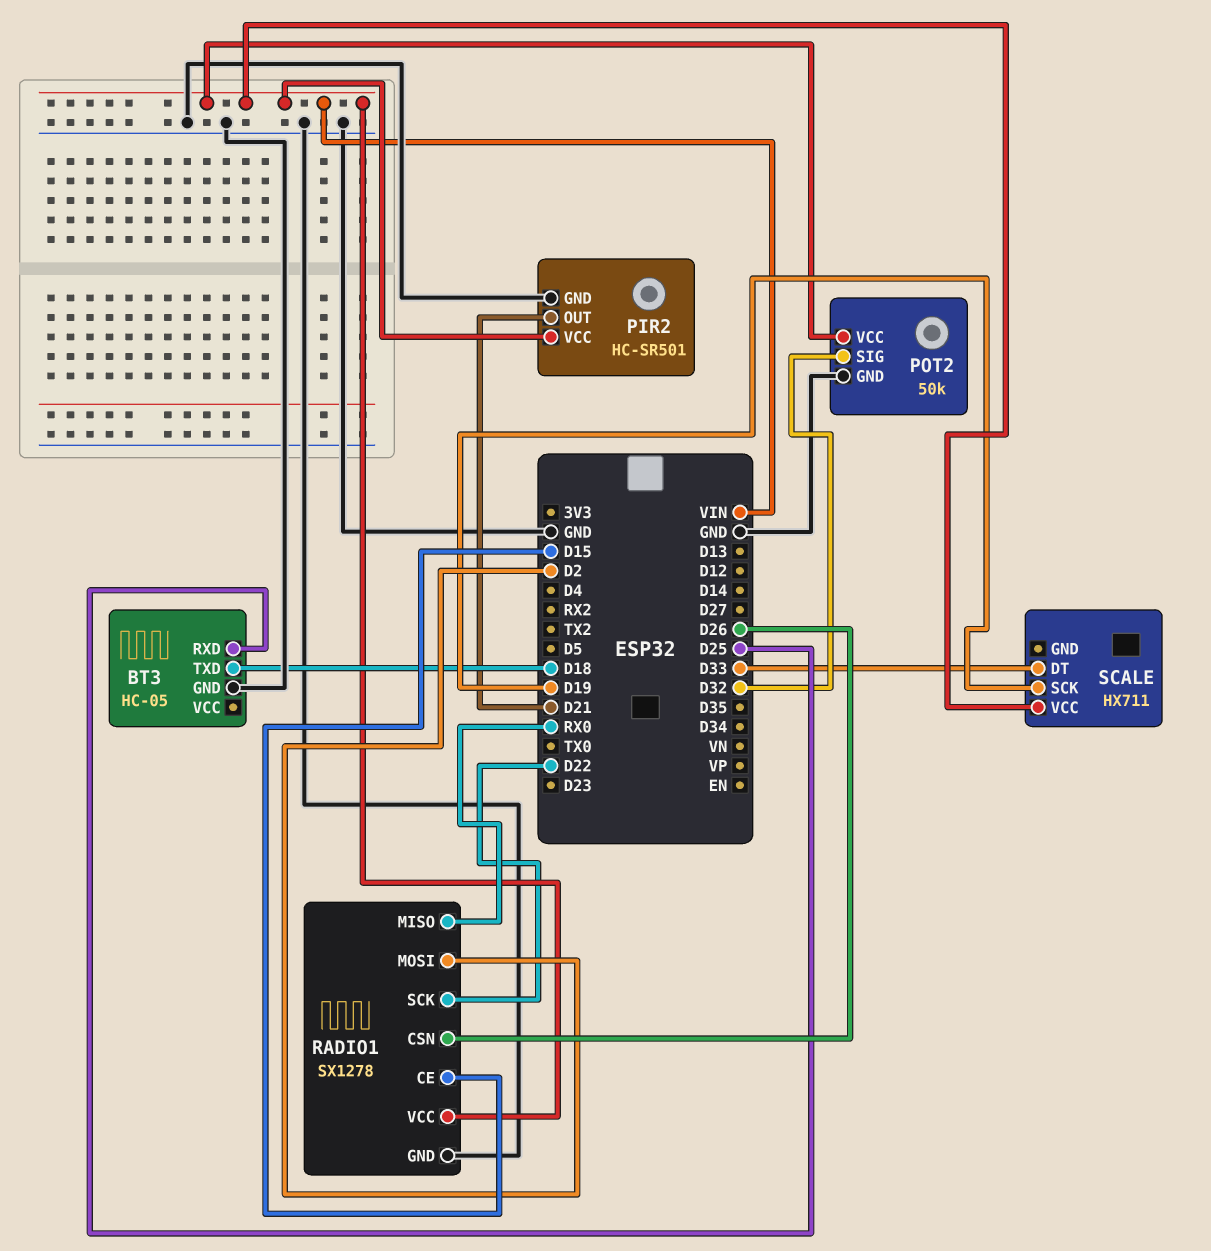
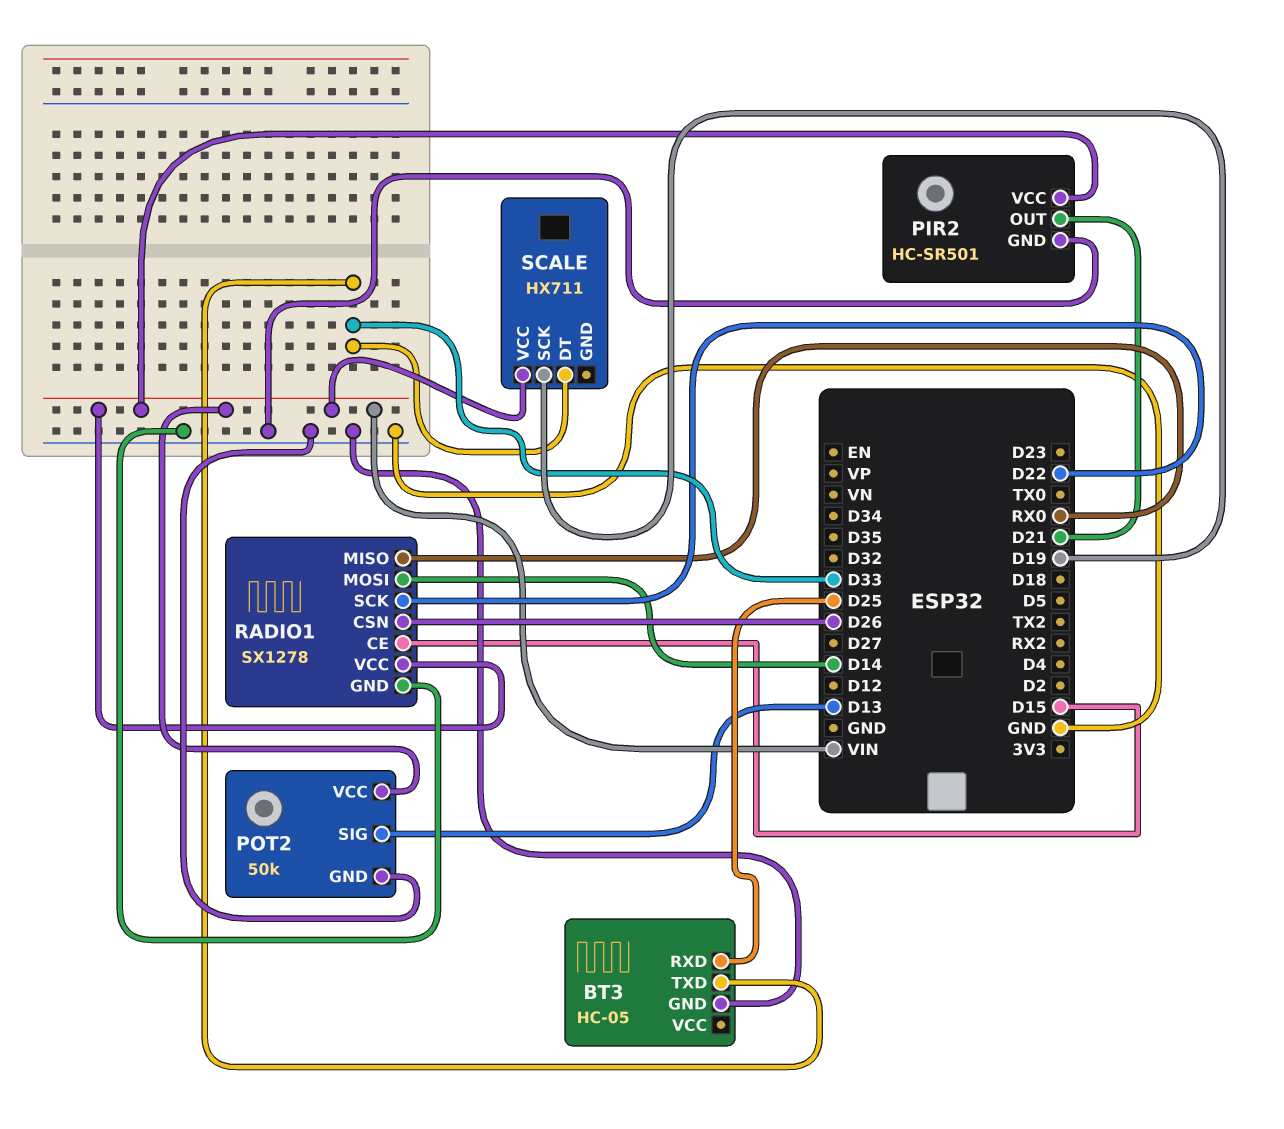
BT3 pin TXD: D18 -> D33
POT2 pin SIG: D32 -> D13
RADIO1 pin MOSI: D2 -> D14

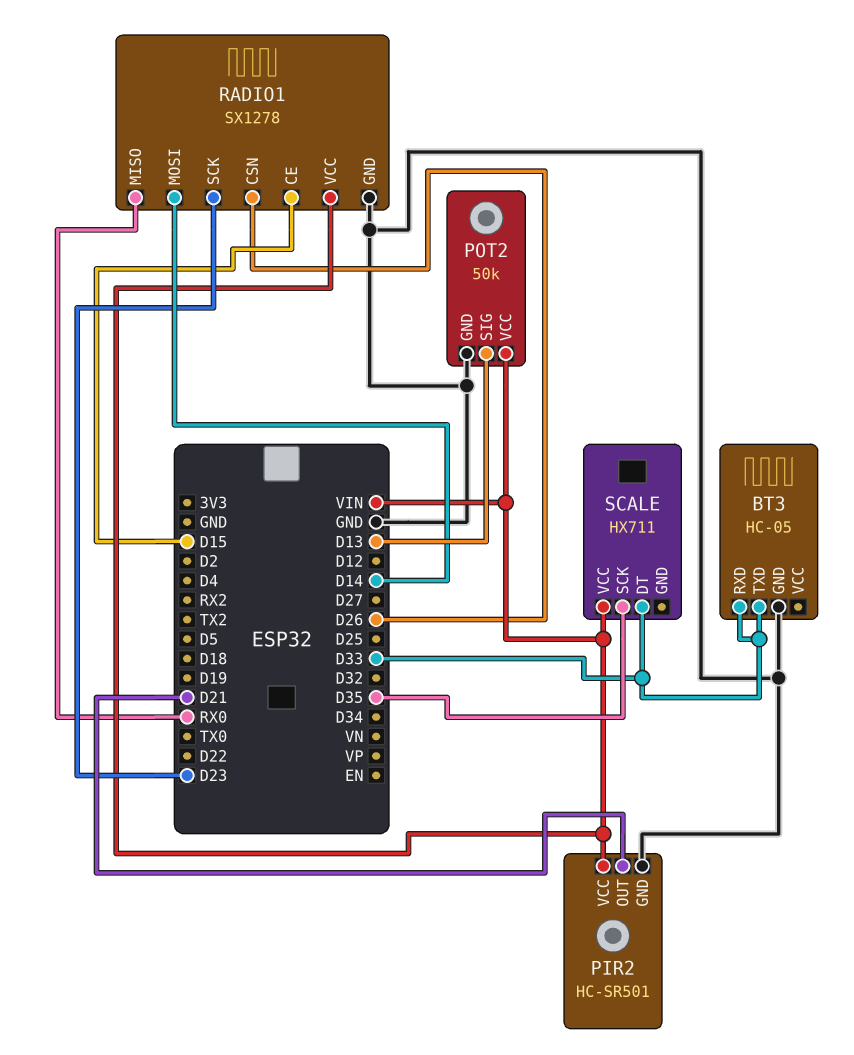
BT3 pin RXD: D25 -> D33
RADIO1 pin SCK: D22 -> D23
SCALE pin SCK: D19 -> D35

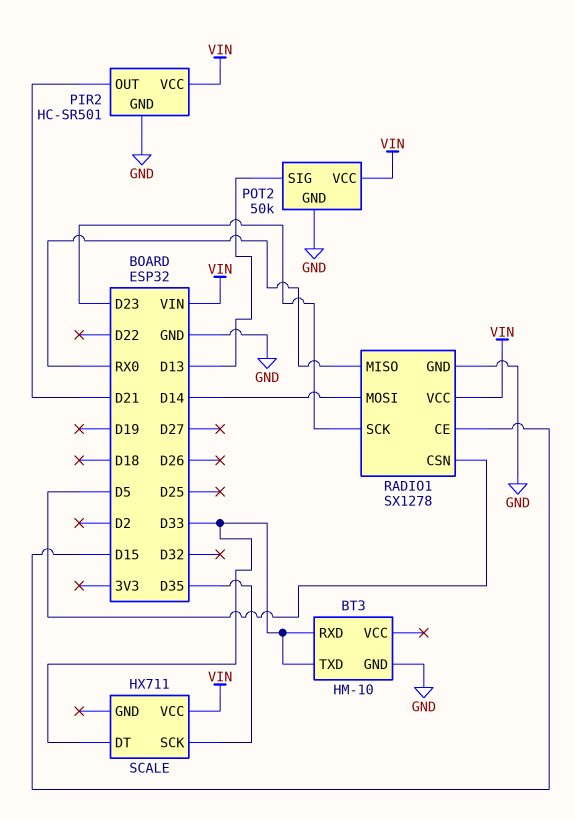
BT3: HC-05 -> HM-10
RADIO1 pin CSN: D26 -> D5

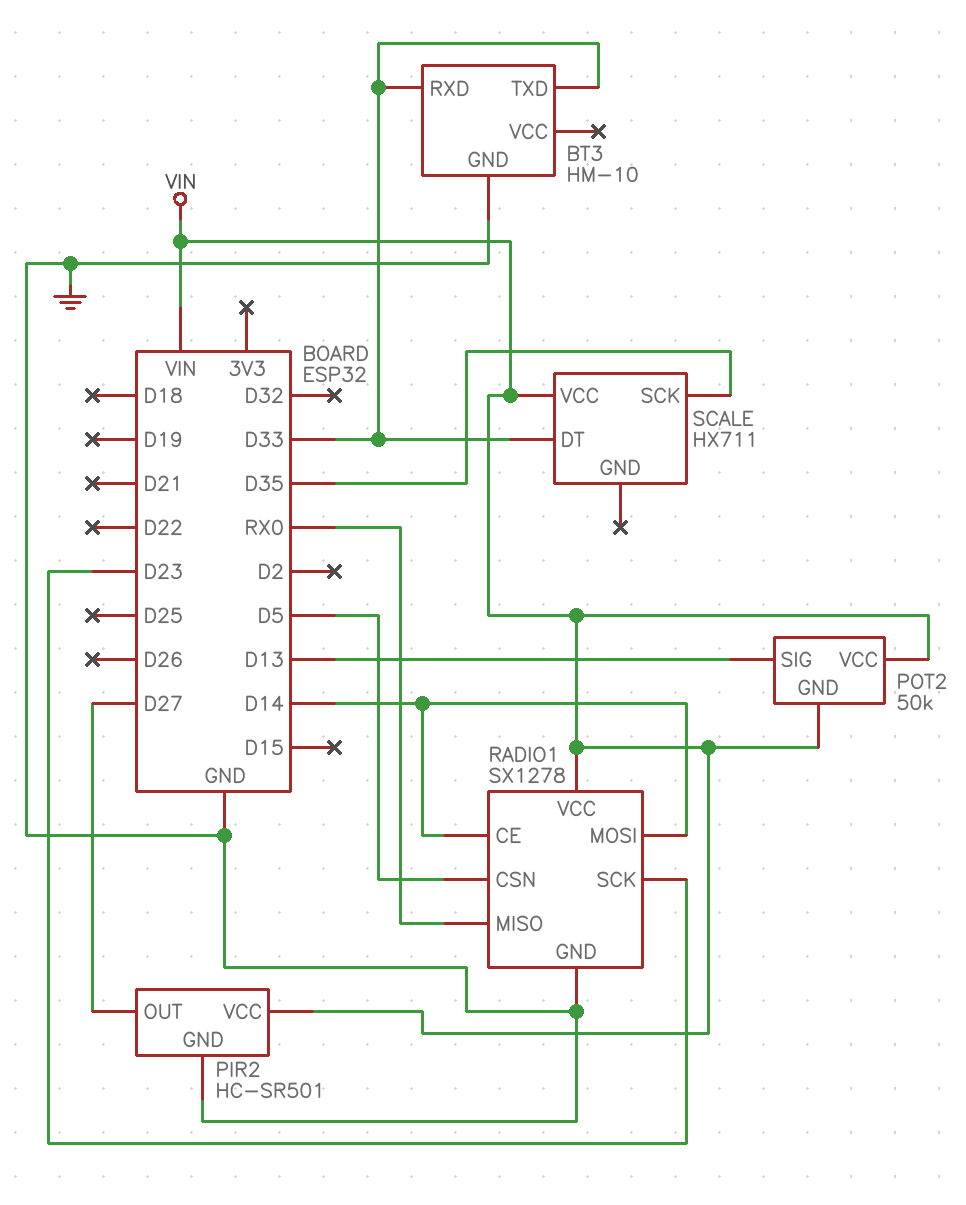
PIR2 pin OUT: D21 -> D27
POT2 pin GND: GND -> VIN
RADIO1 pin CE: D15 -> D14

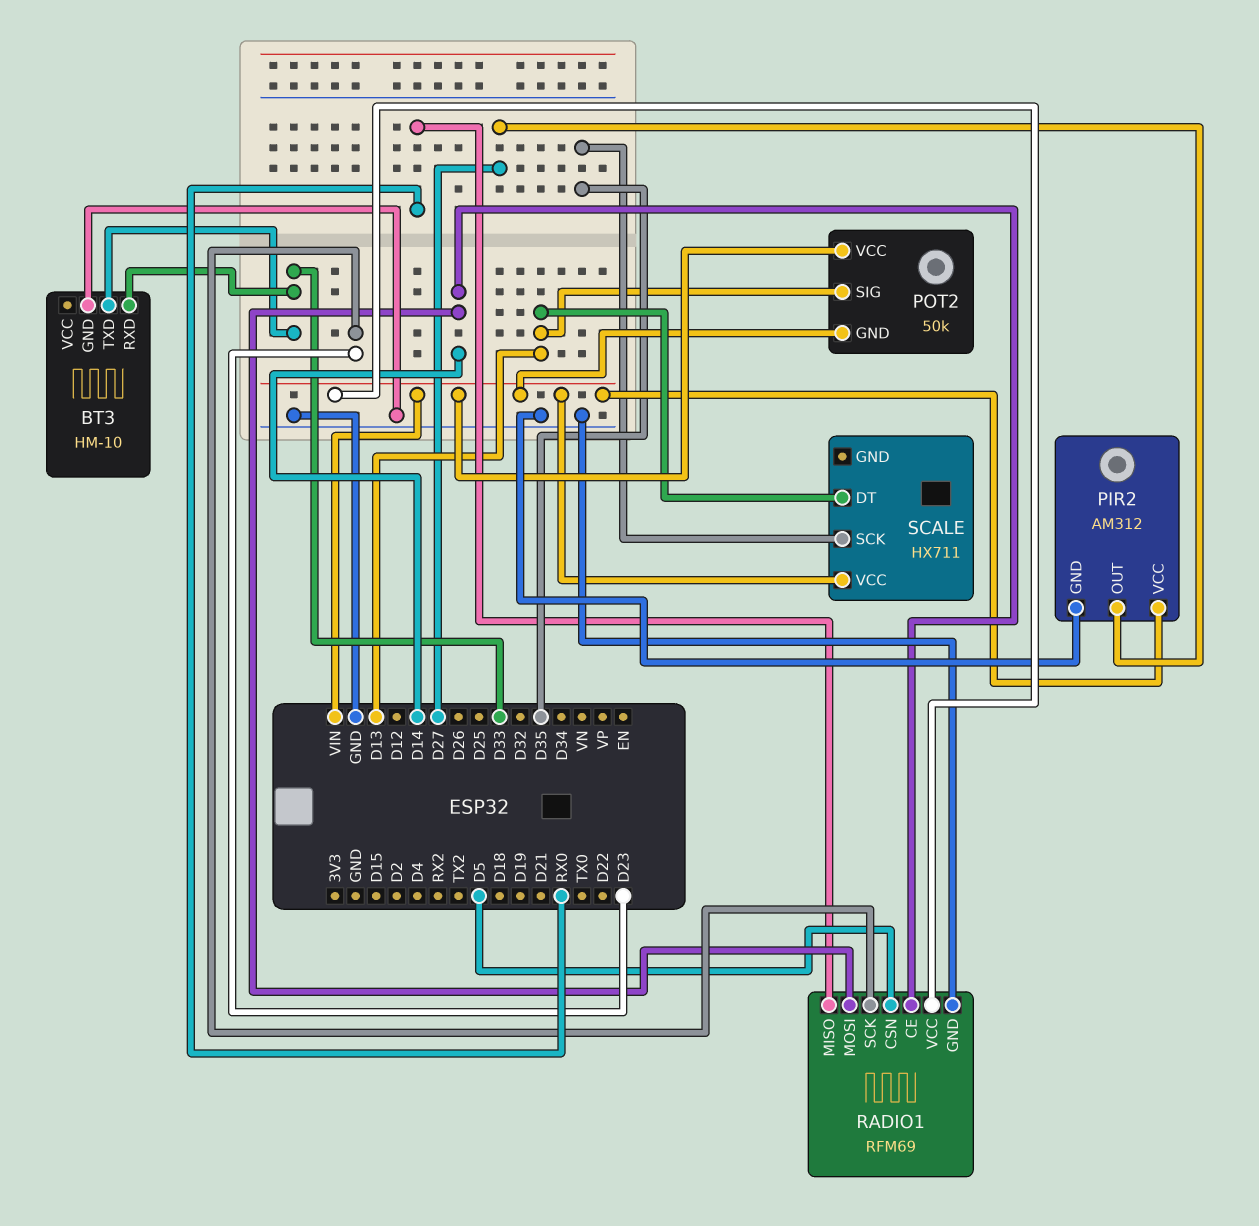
PIR2: HC-SR501 -> AM312
RADIO1: SX1278 -> RFM69
SCALE pin DT: D33 -> D13

